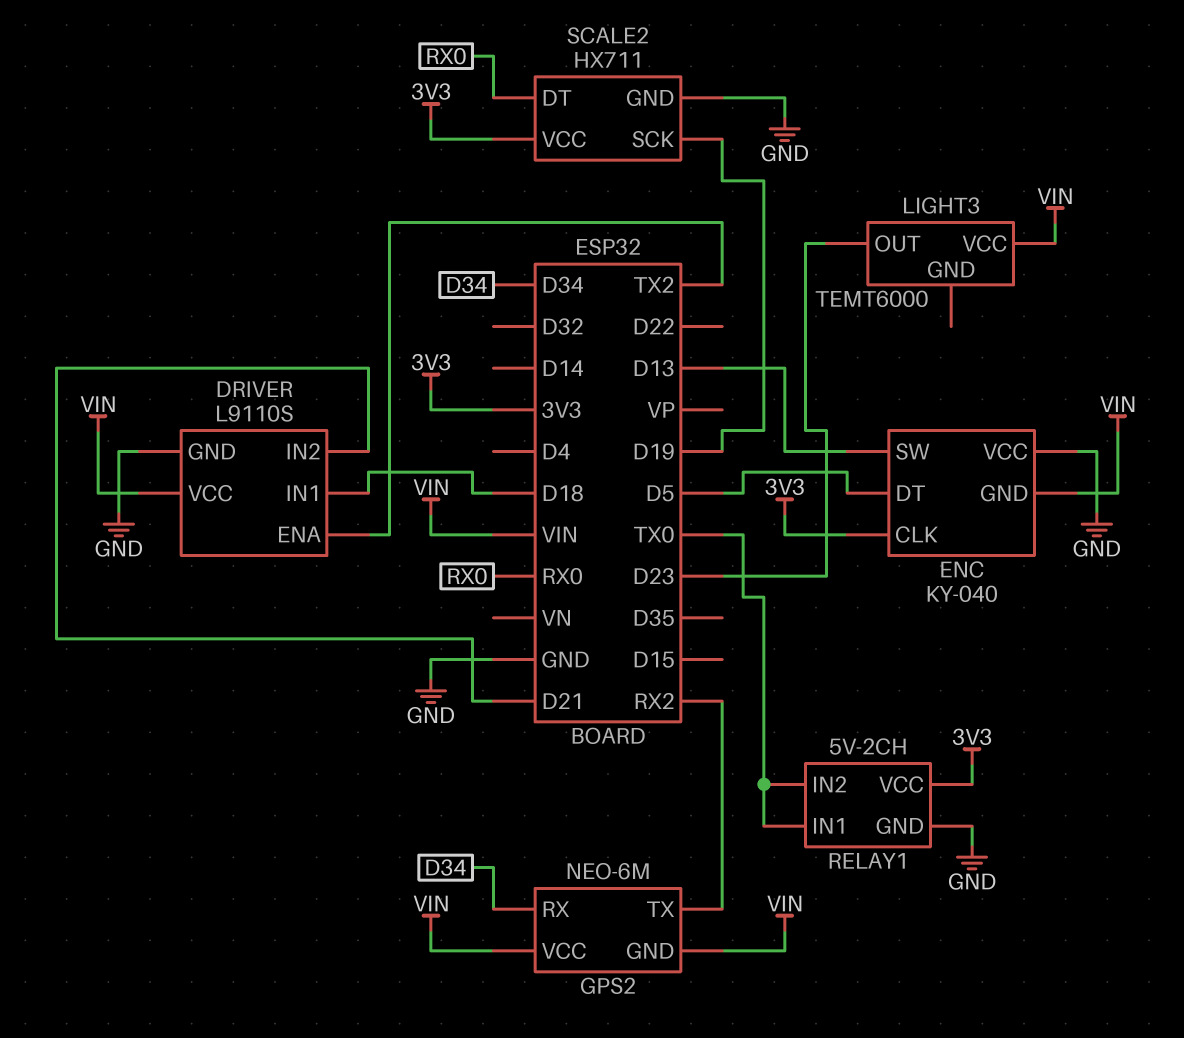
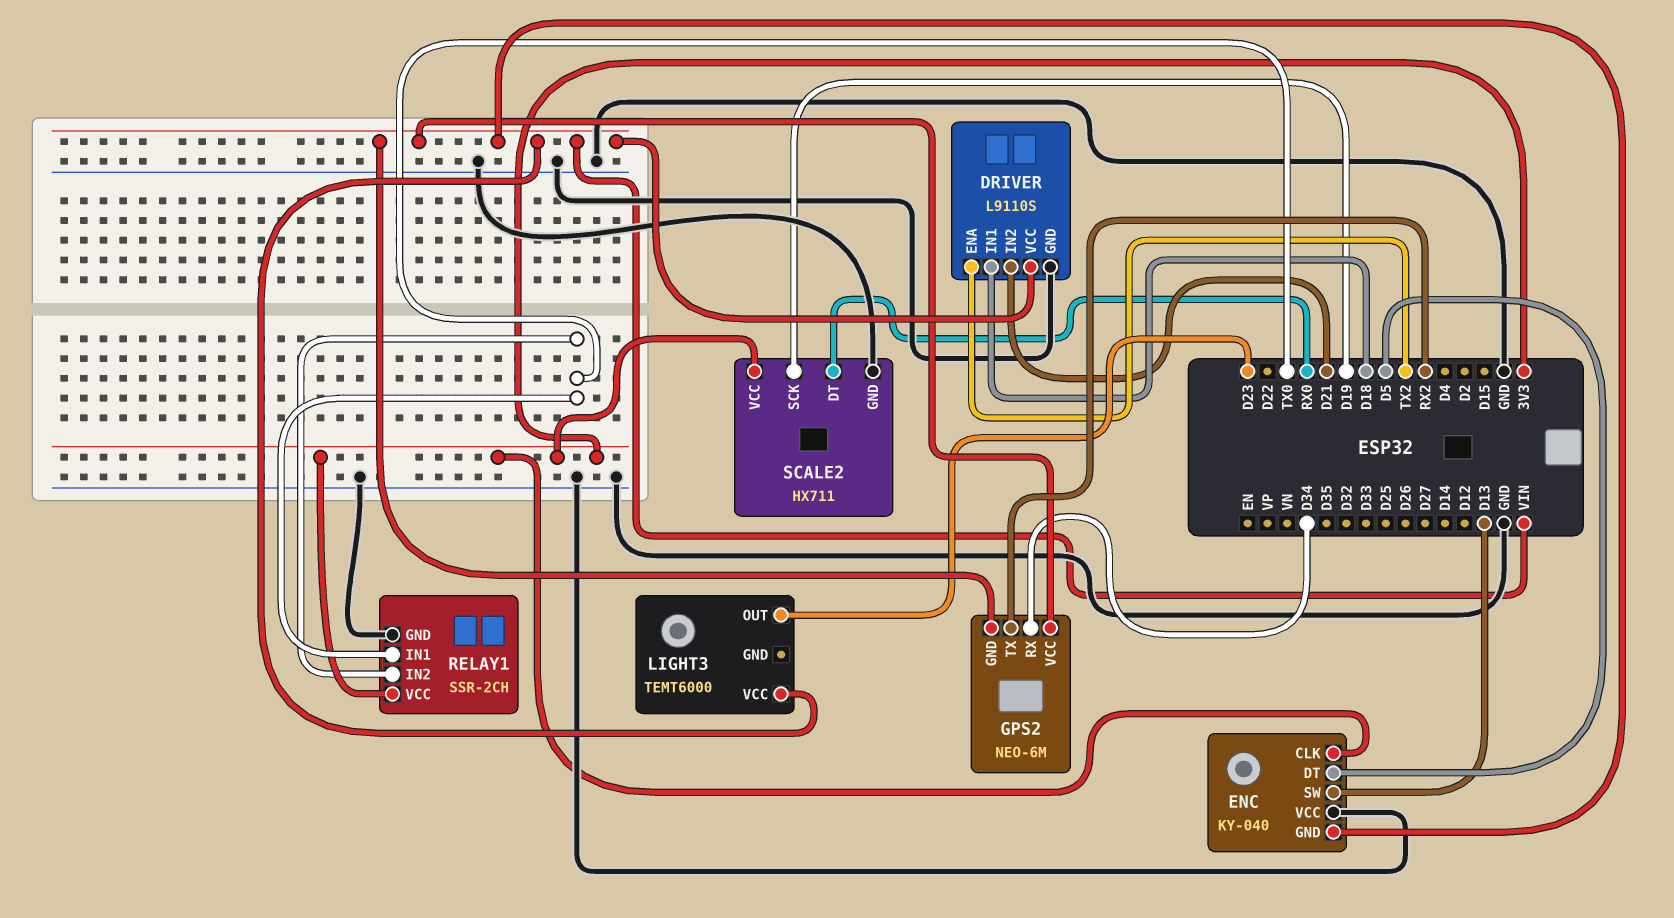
RELAY1: 5V-2CH -> SSR-2CH

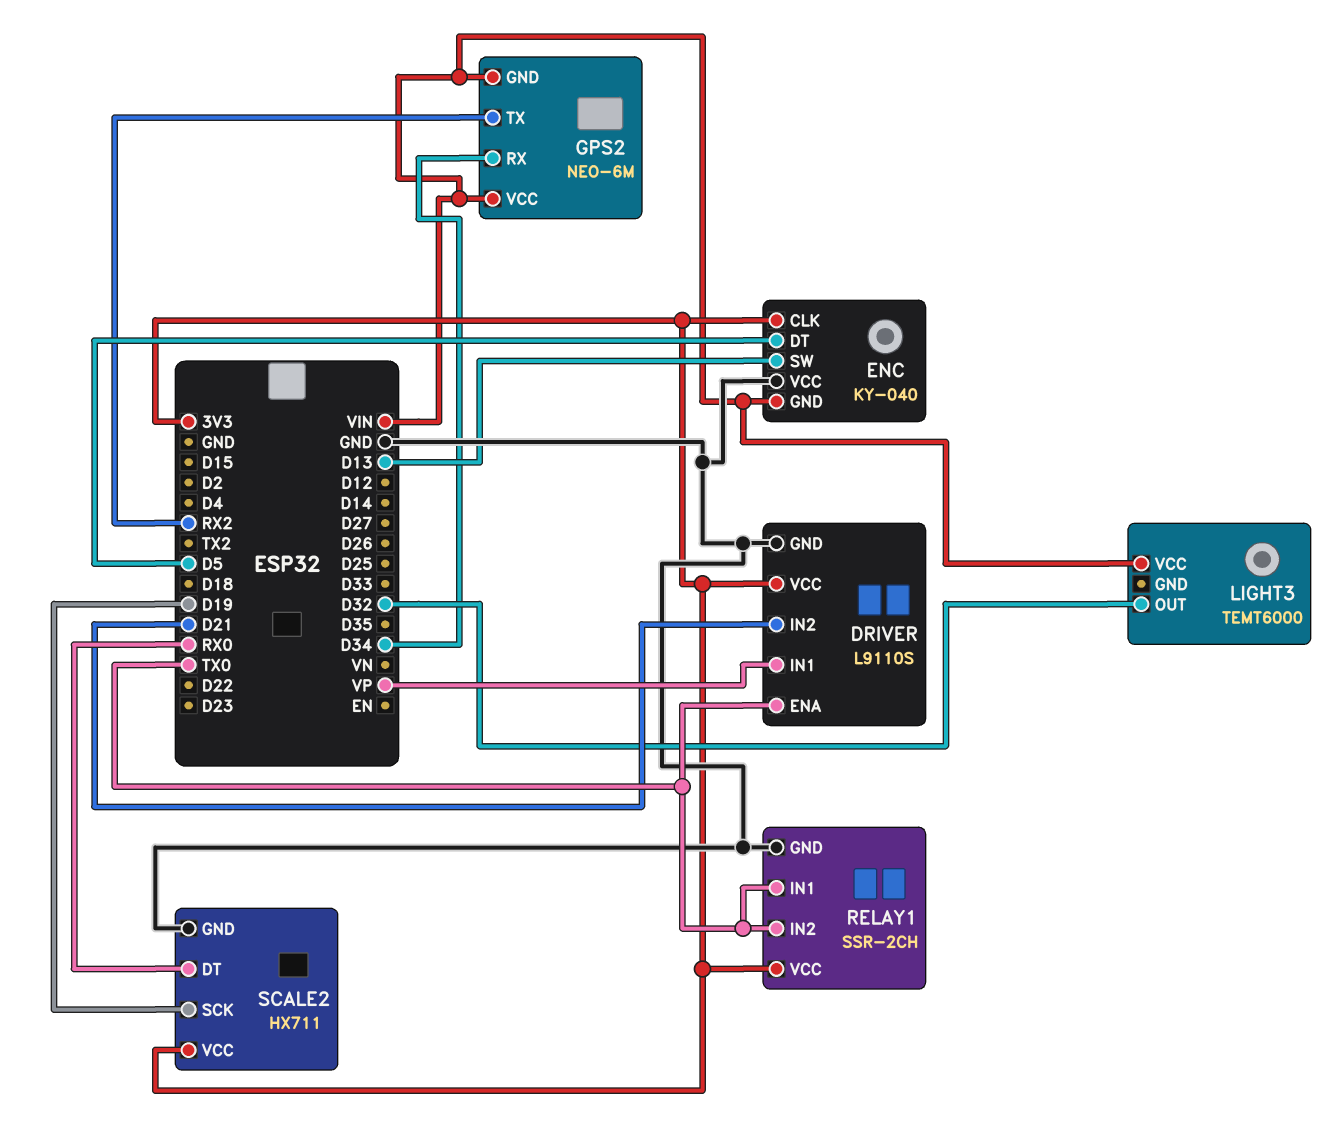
DRIVER pin ENA: TX2 -> TX0
DRIVER pin IN1: D18 -> VP
DRIVER pin VCC: VIN -> 3V3
LIGHT3 pin OUT: D23 -> D32

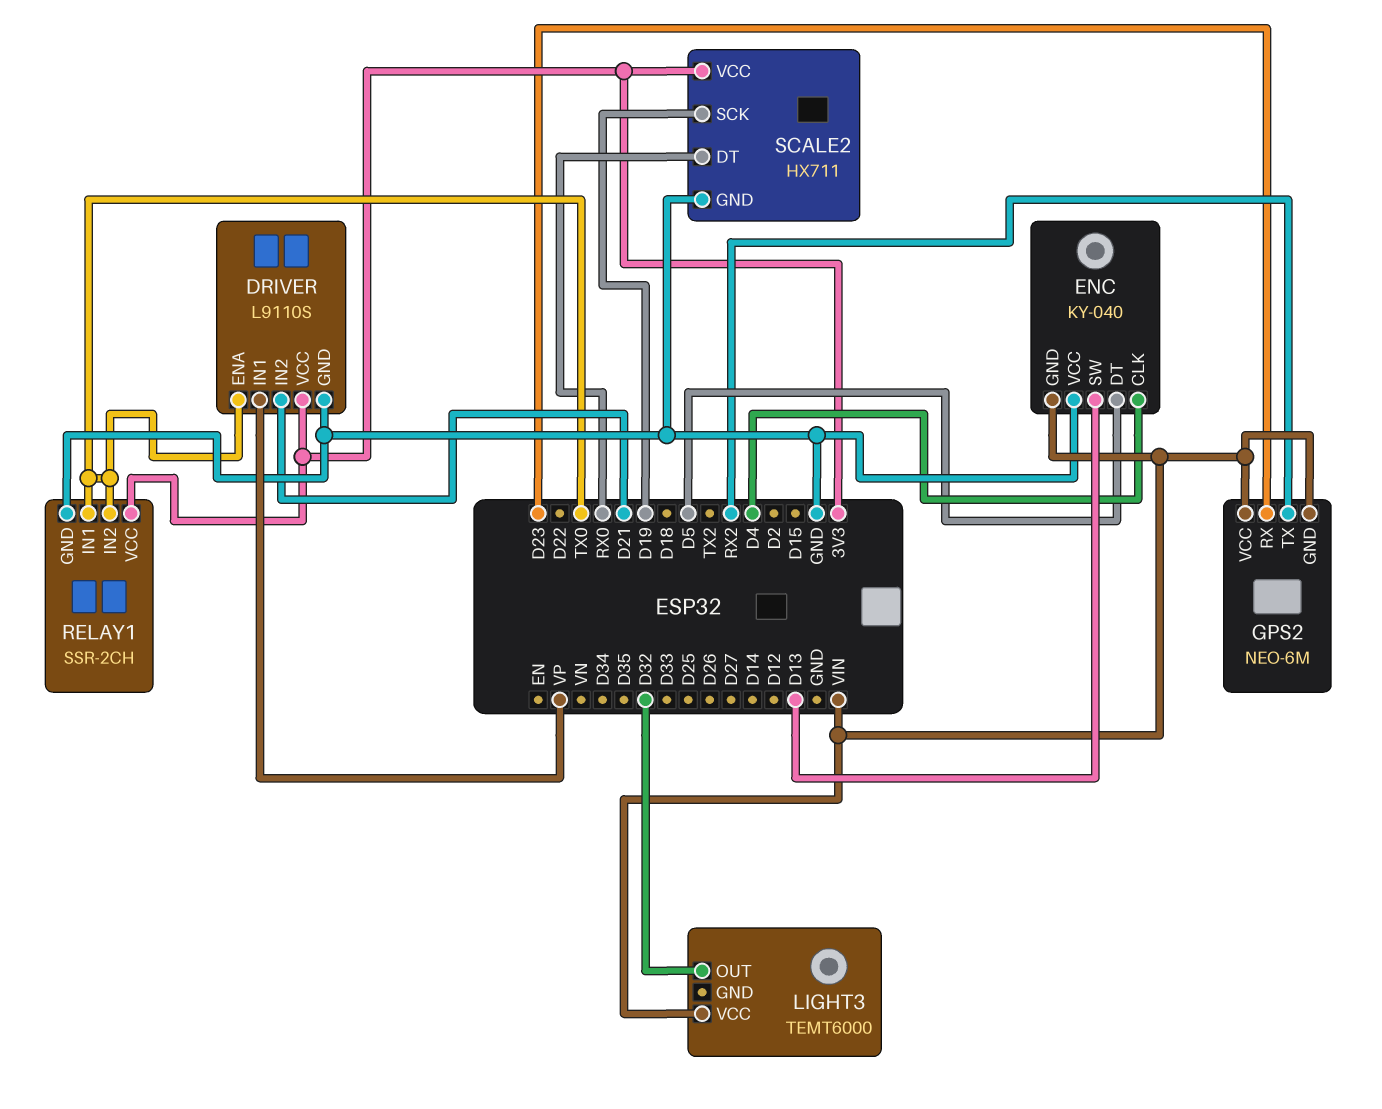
ENC pin CLK: 3V3 -> D4
GPS2 pin RX: D34 -> D23

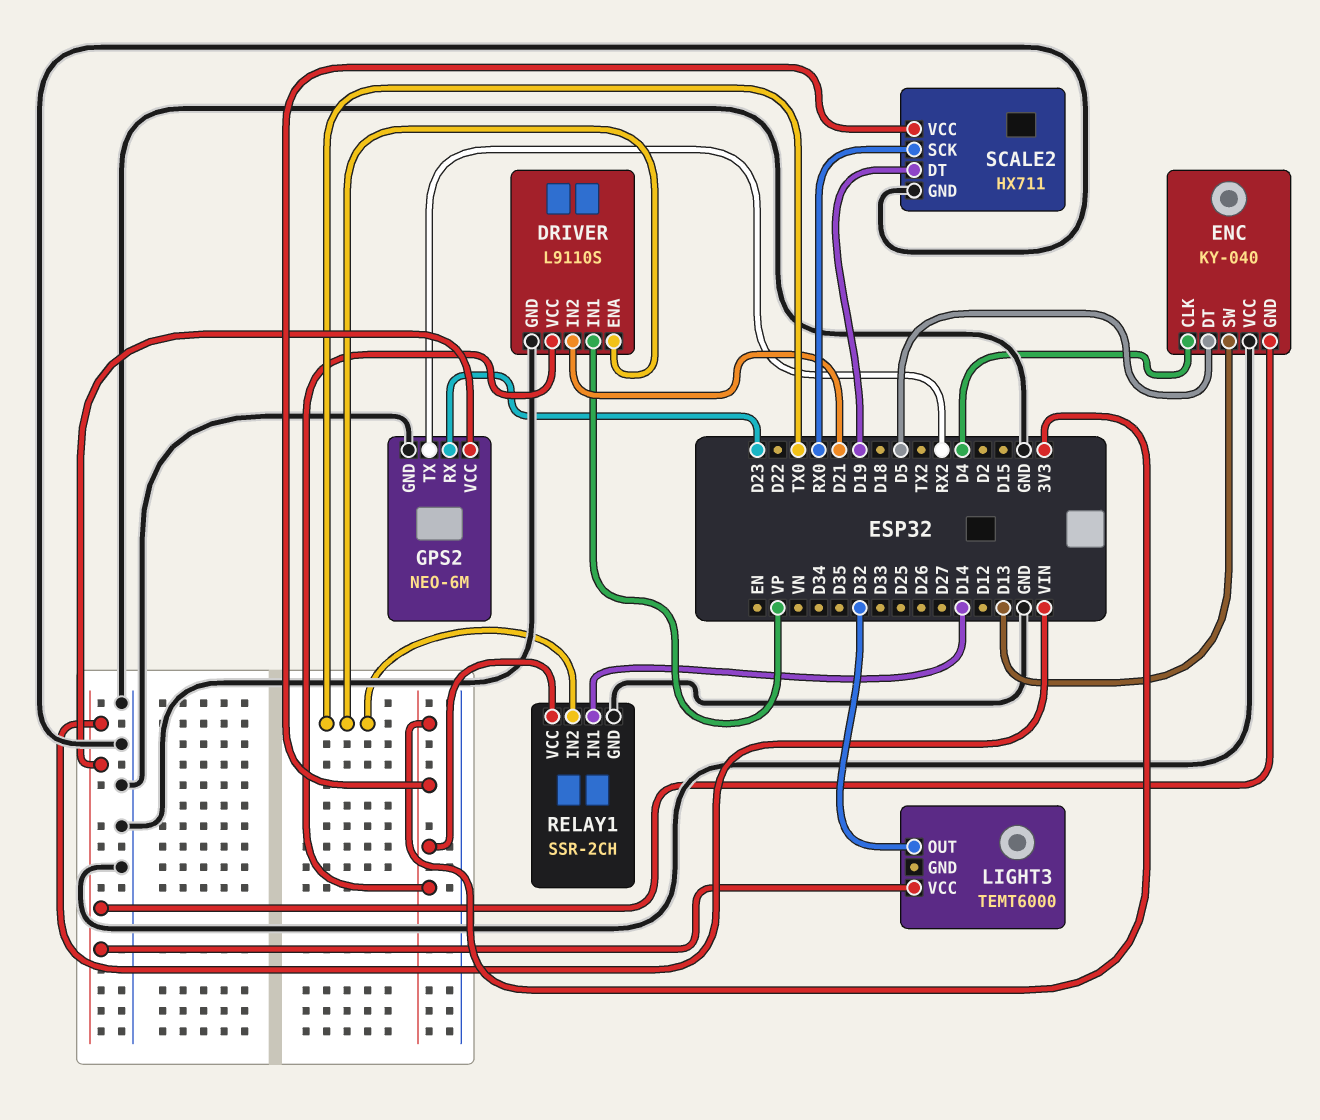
GPS2 pin GND: VIN -> GND
RELAY1 pin IN1: TX0 -> D14
SCALE2 pin DT: RX0 -> D19
SCALE2 pin SCK: D19 -> RX0

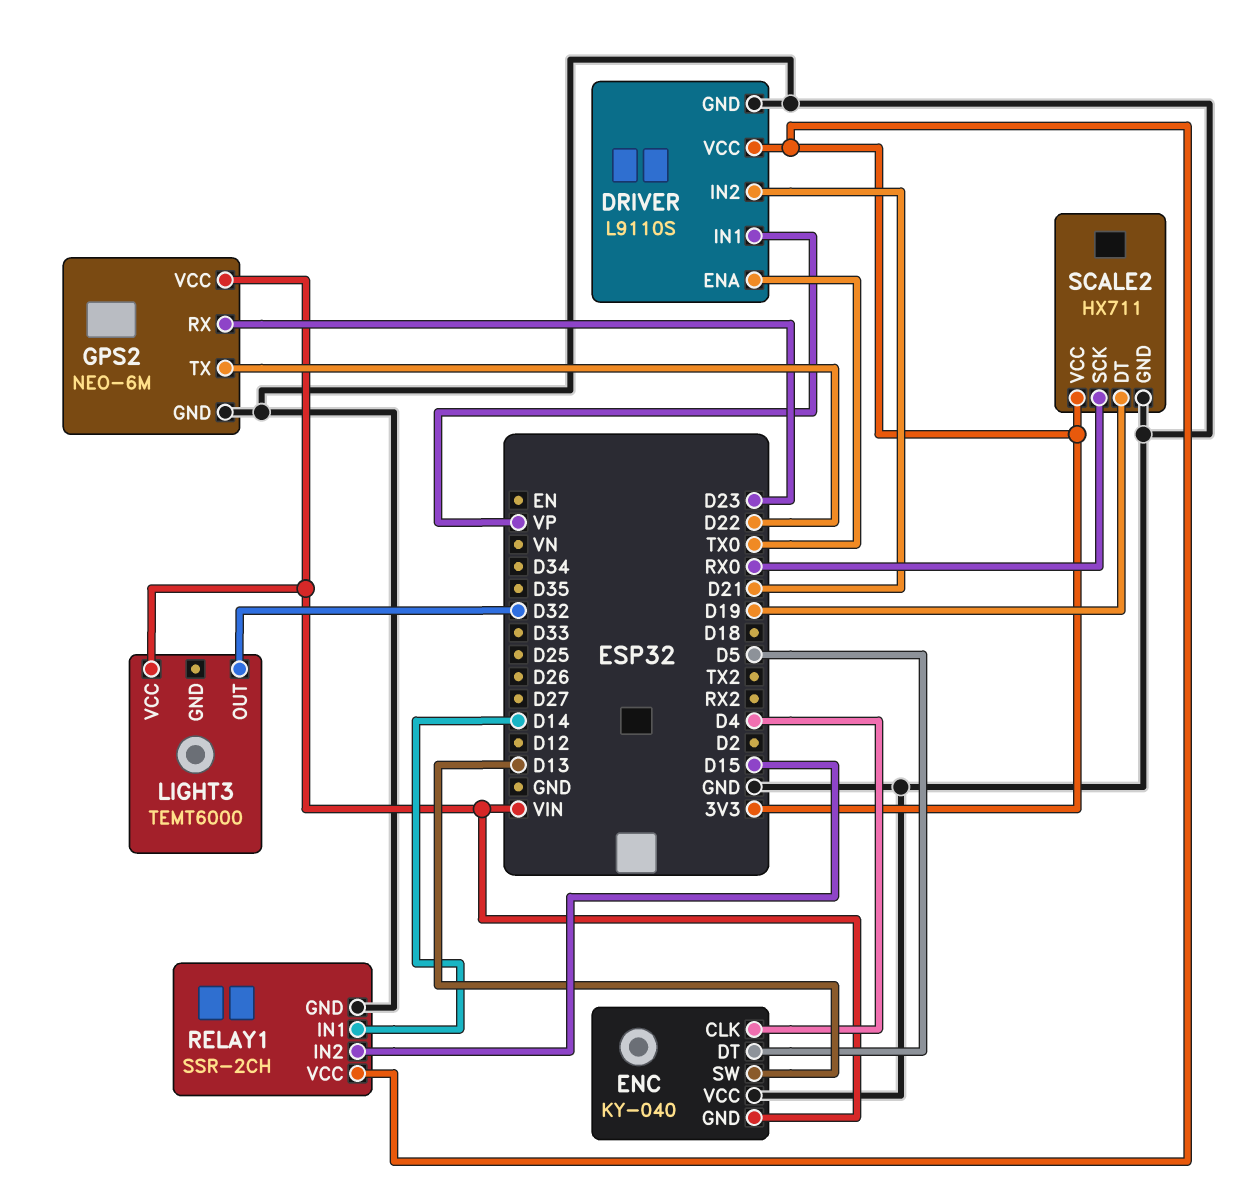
GPS2 pin TX: RX2 -> D22
RELAY1 pin IN2: TX0 -> D15

